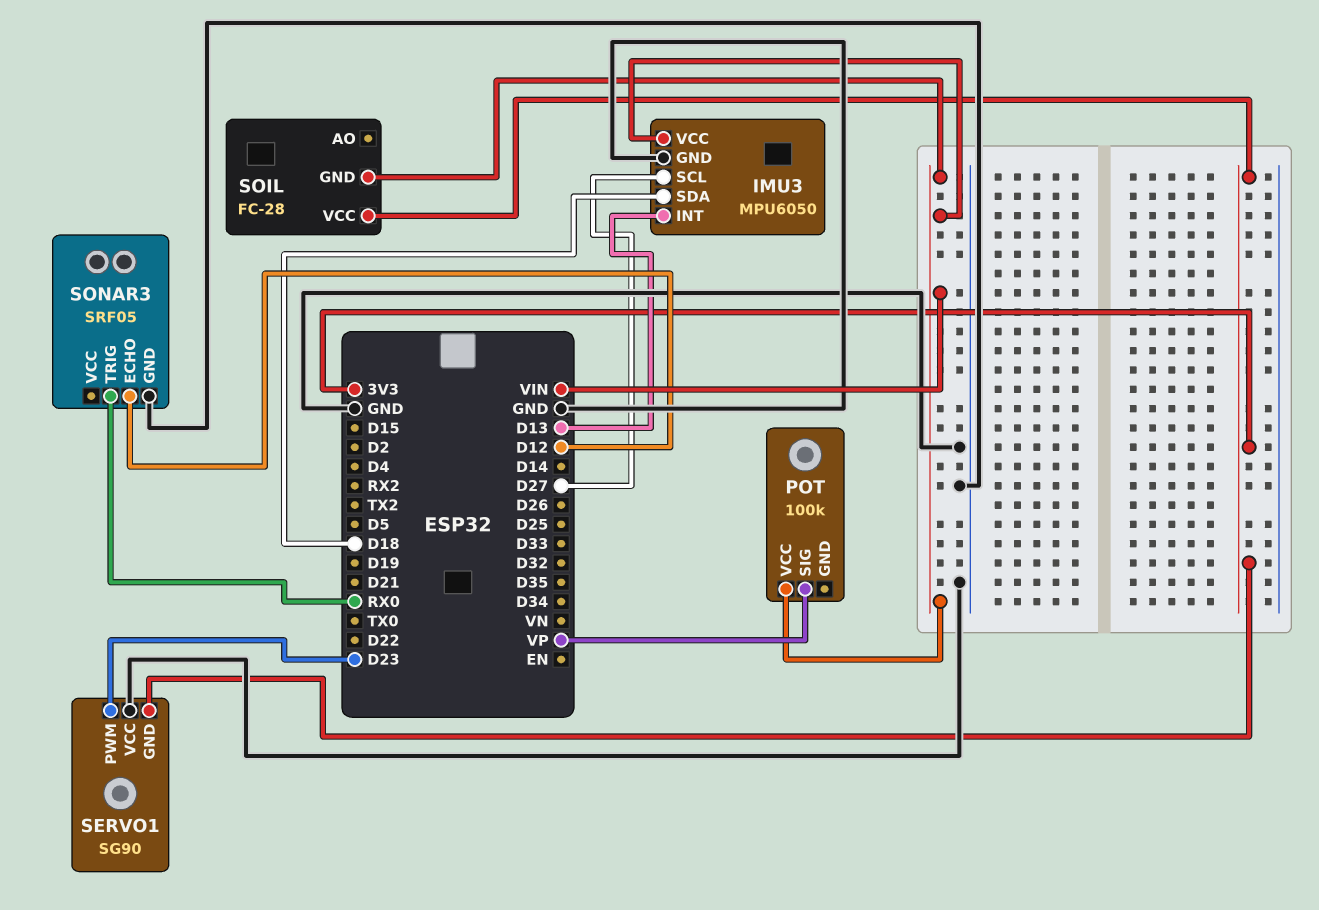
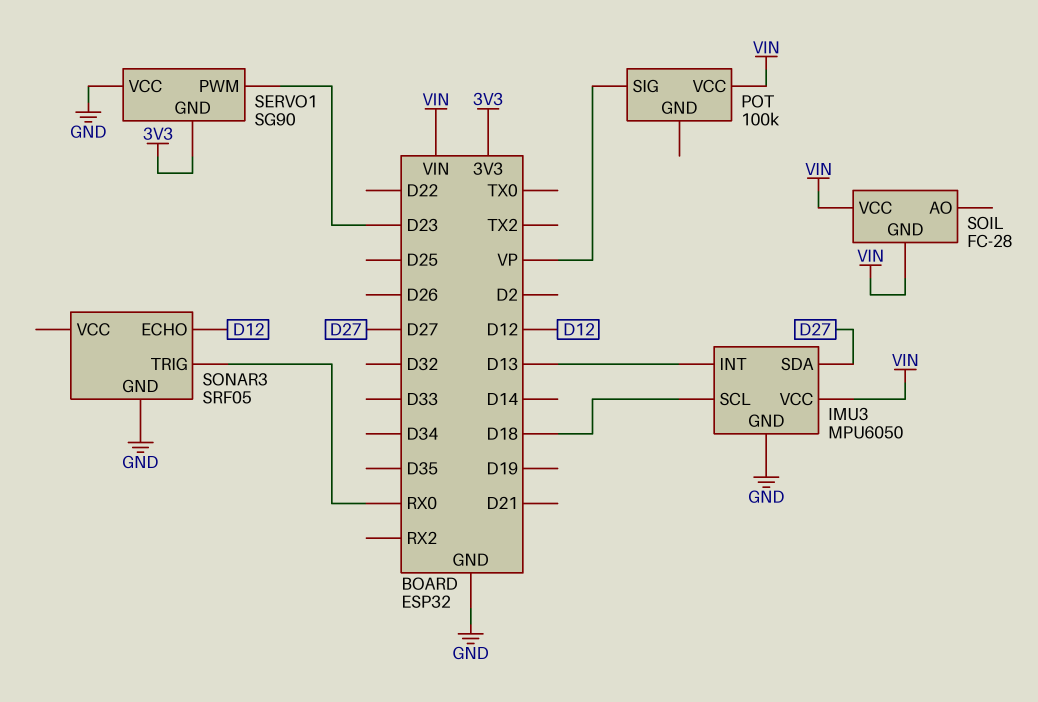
IMU3 pin SCL: D27 -> D18
IMU3 pin SDA: D18 -> D27
SOIL pin VCC: 3V3 -> VIN

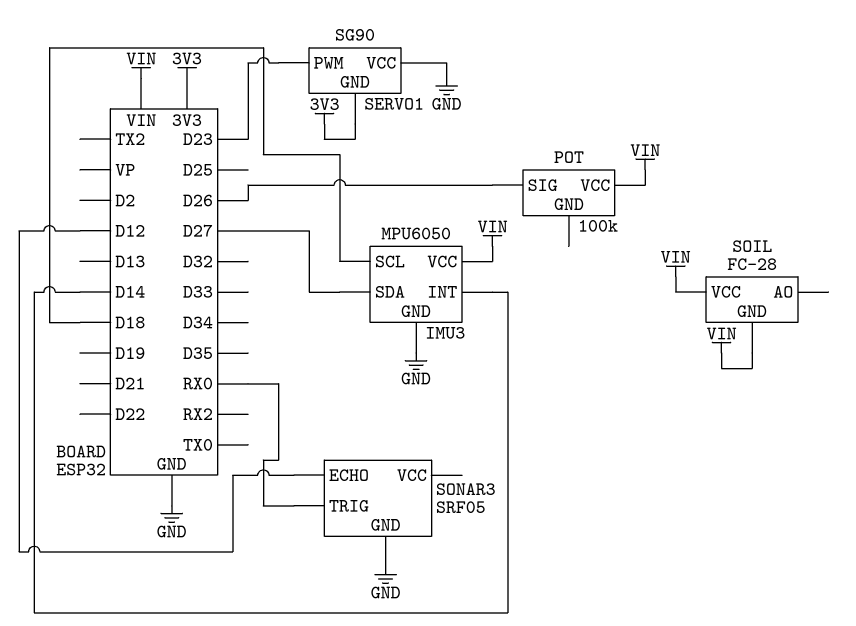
IMU3 pin INT: D13 -> D14
POT pin SIG: VP -> D26

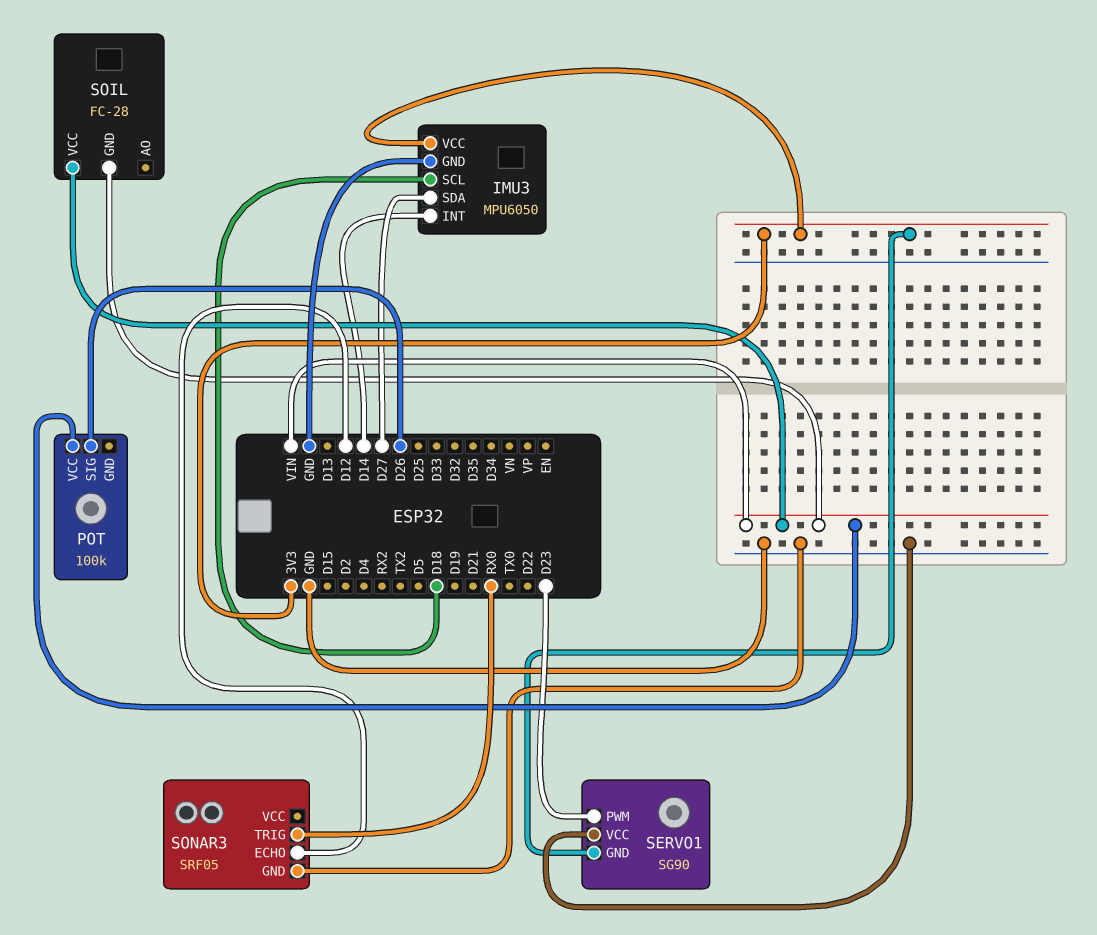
IMU3 pin VCC: VIN -> 3V3

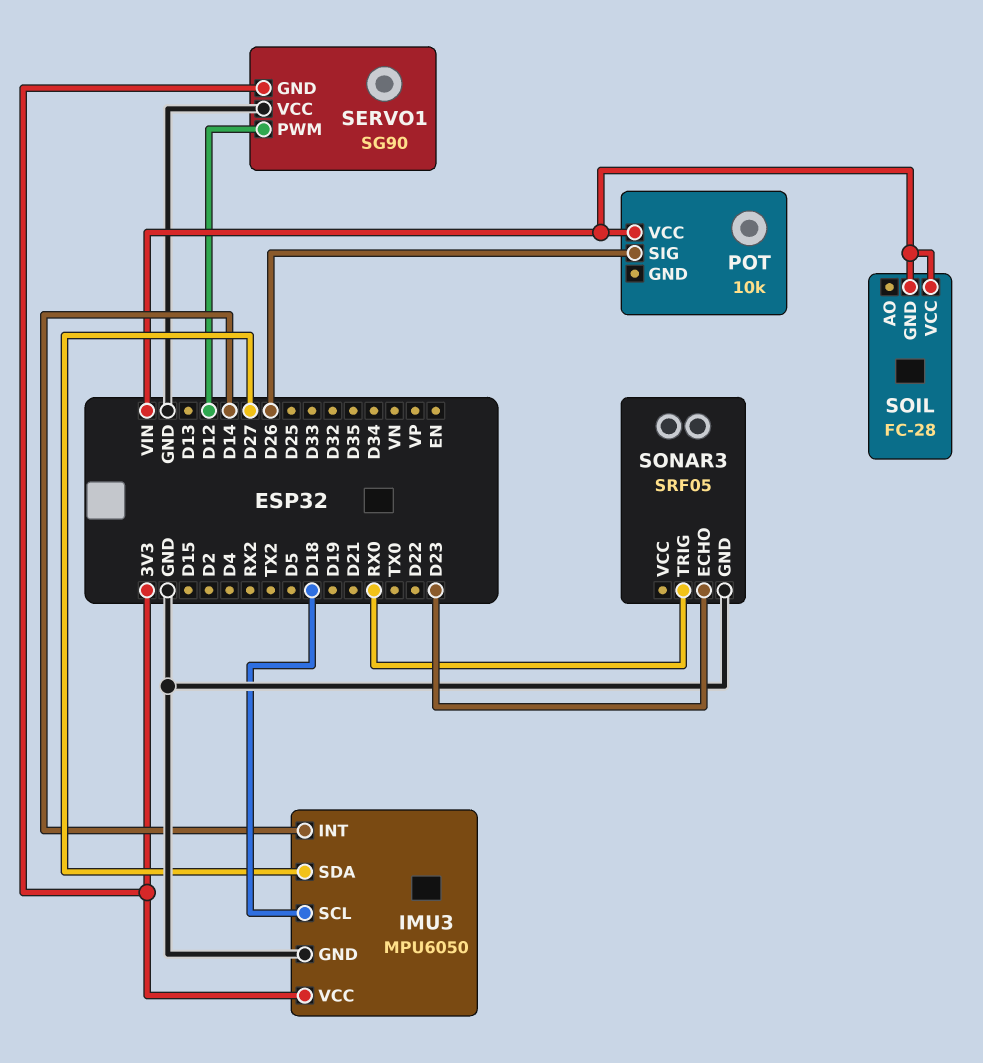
POT: 100k -> 10k
SERVO1 pin PWM: D23 -> D12
SONAR3 pin ECHO: D12 -> D23

